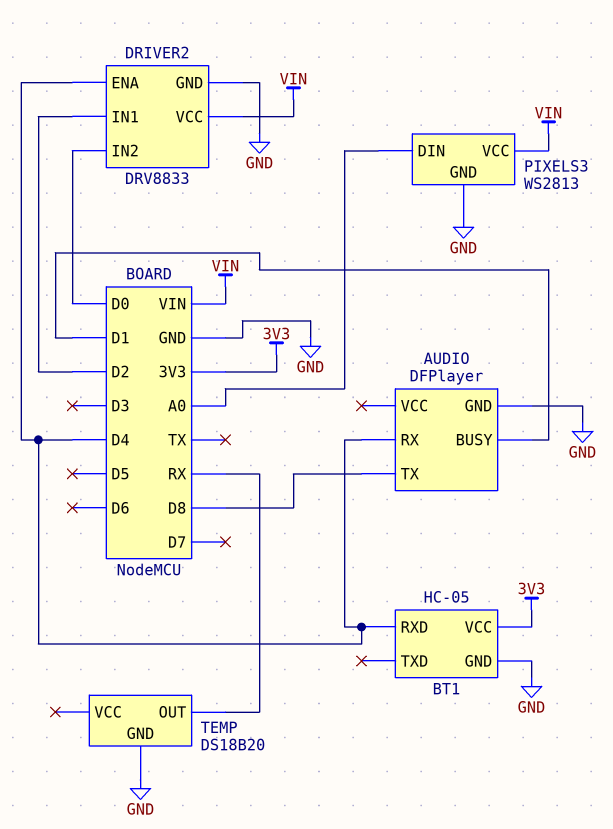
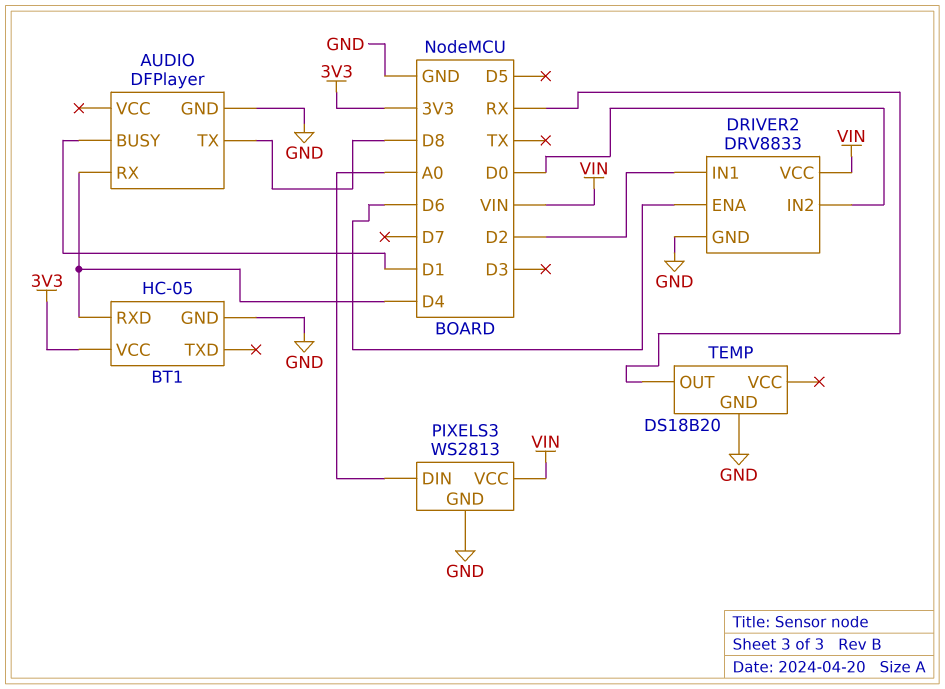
DRIVER2 pin ENA: D4 -> D6

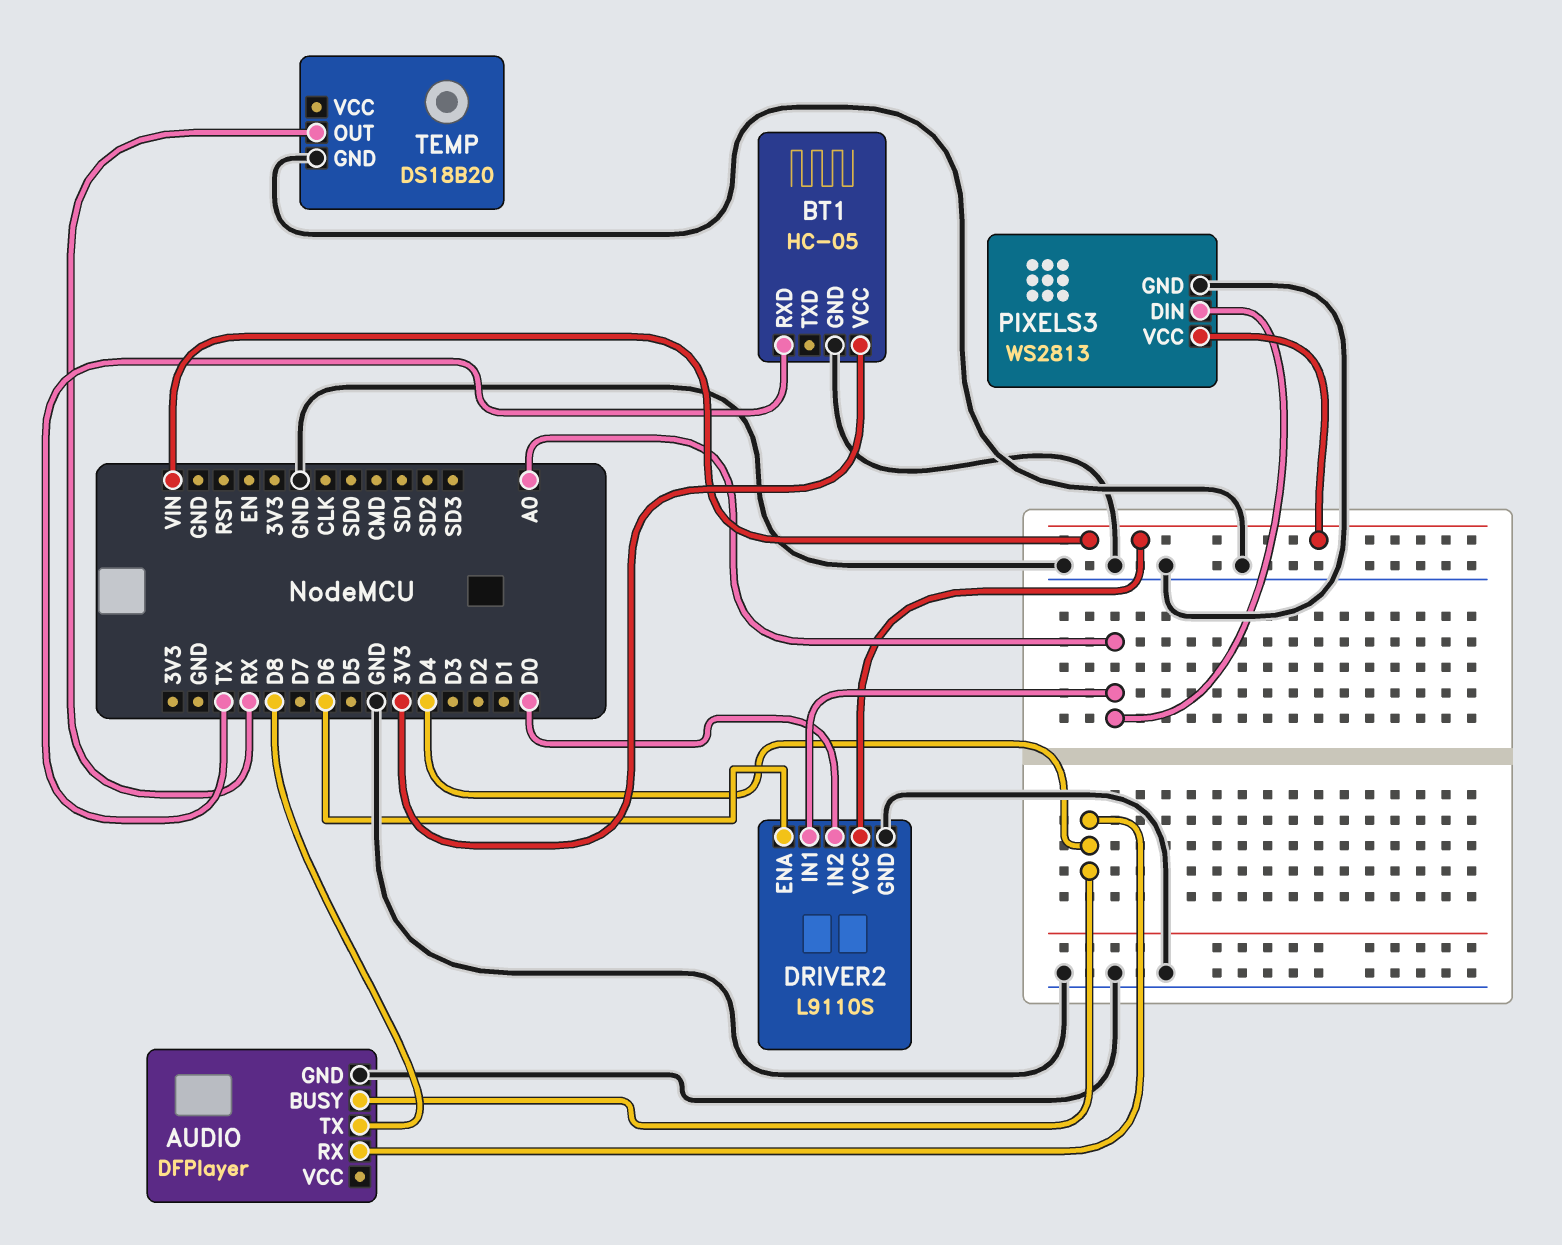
AUDIO pin BUSY: D1 -> D4
BT1 pin RXD: D4 -> TX
DRIVER2: DRV8833 -> L9110S
DRIVER2 pin IN1: D2 -> A0

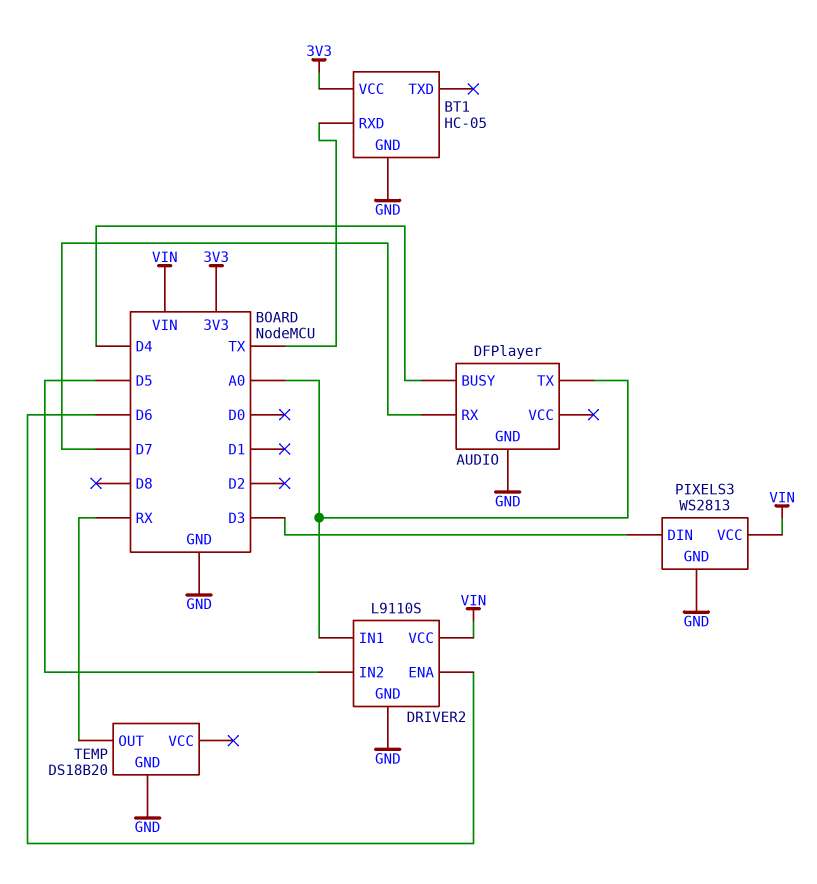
AUDIO pin RX: D4 -> D7
AUDIO pin TX: D8 -> A0
DRIVER2 pin IN2: D0 -> D5
PIXELS3 pin DIN: A0 -> D3

